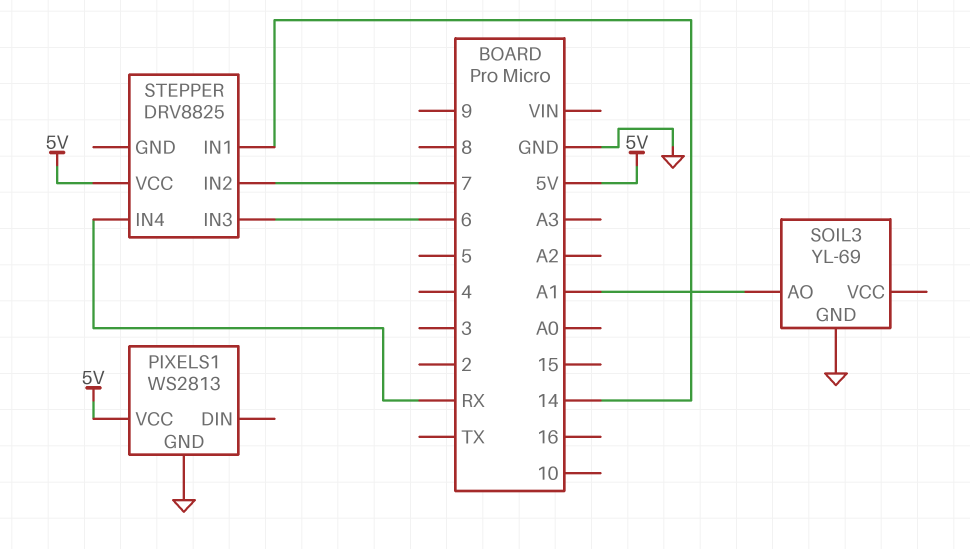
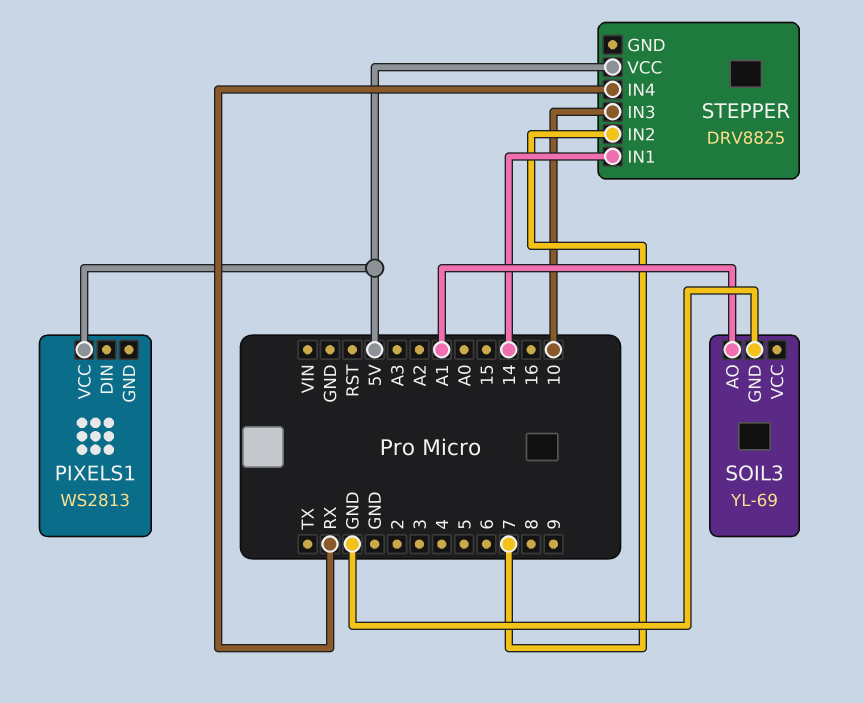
PIXELS1 pin GND: GND -> none
STEPPER pin IN3: 6 -> 10

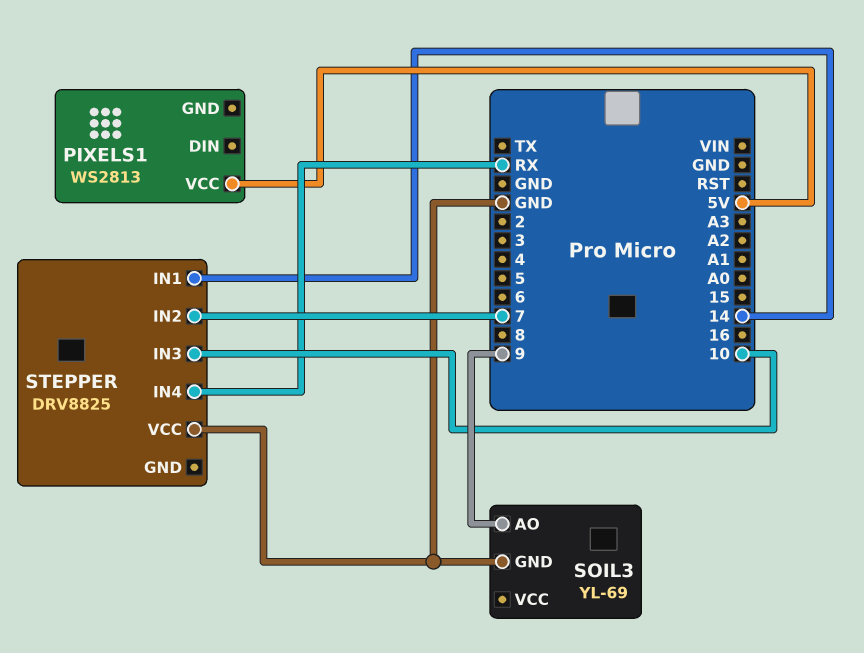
SOIL3 pin AO: A1 -> 9
STEPPER pin VCC: 5V -> GND

